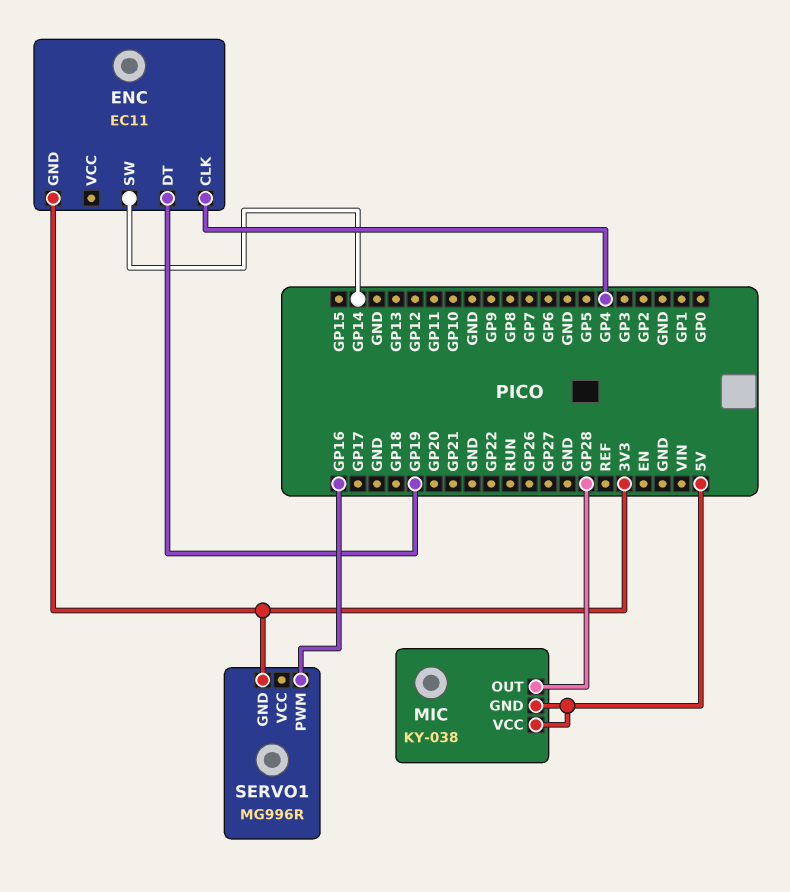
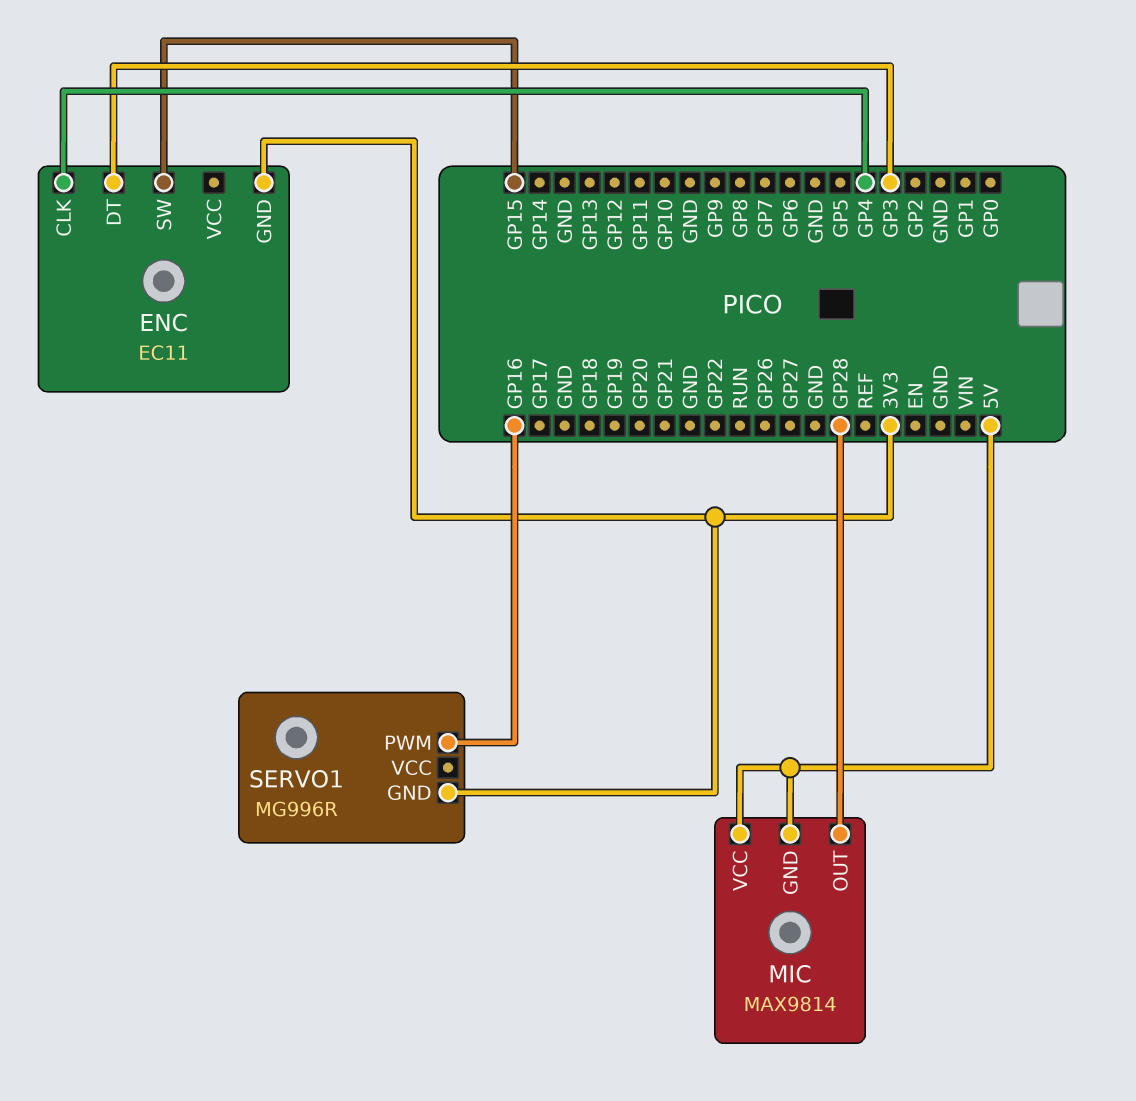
ENC pin DT: GP19 -> GP3
ENC pin SW: GP14 -> GP15
MIC: KY-038 -> MAX9814

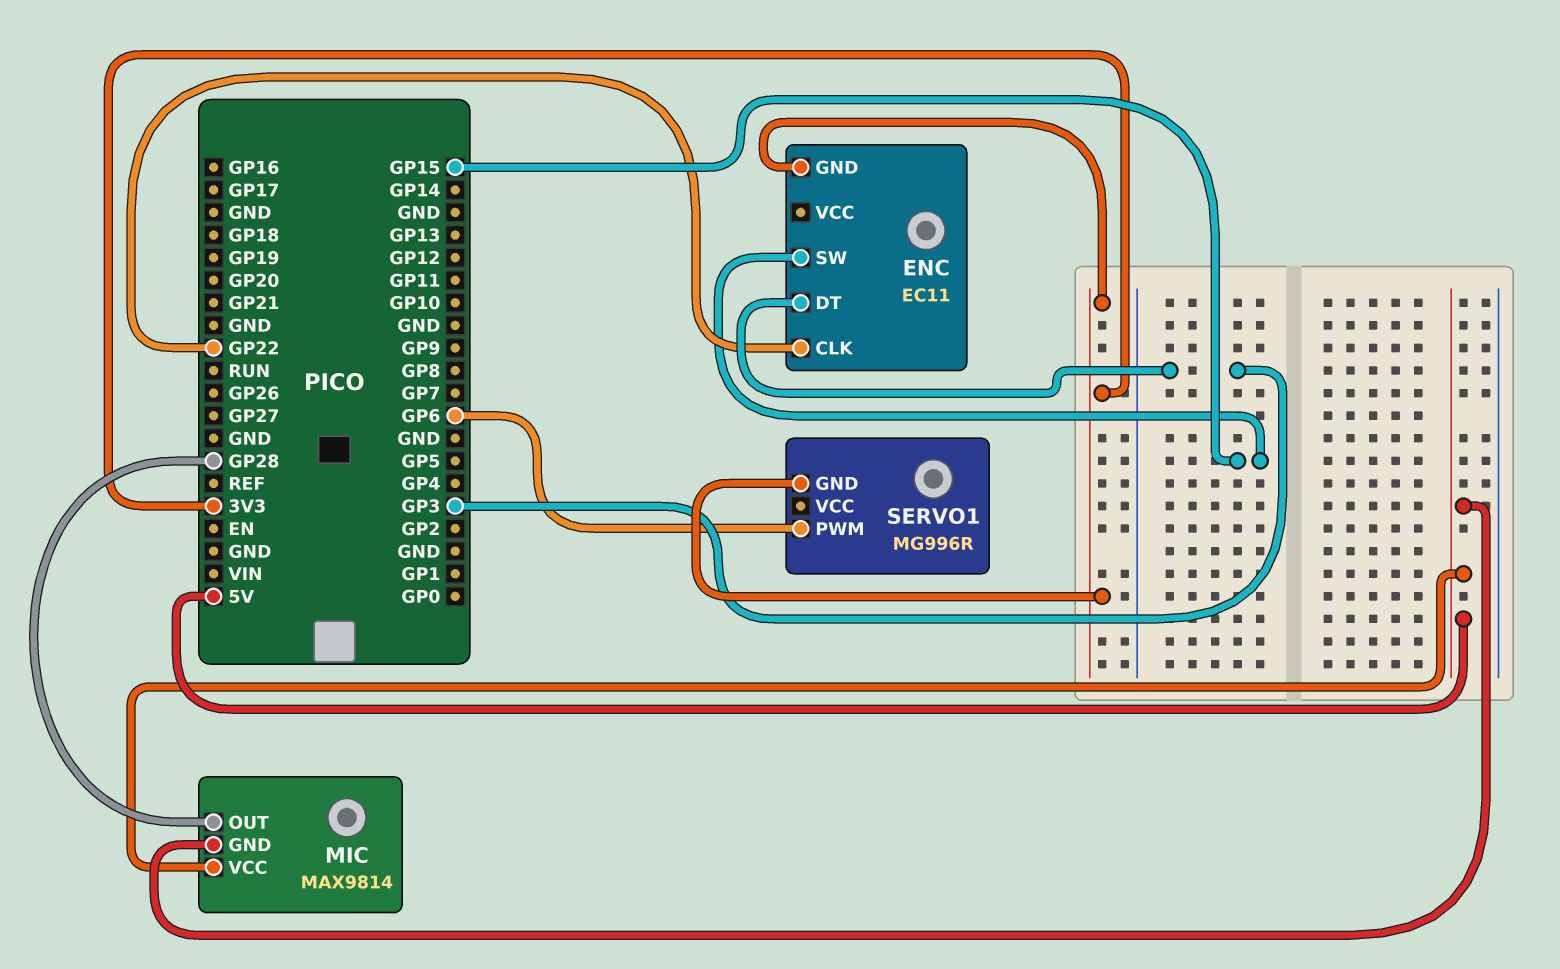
ENC pin CLK: GP4 -> GP22
SERVO1 pin PWM: GP16 -> GP6

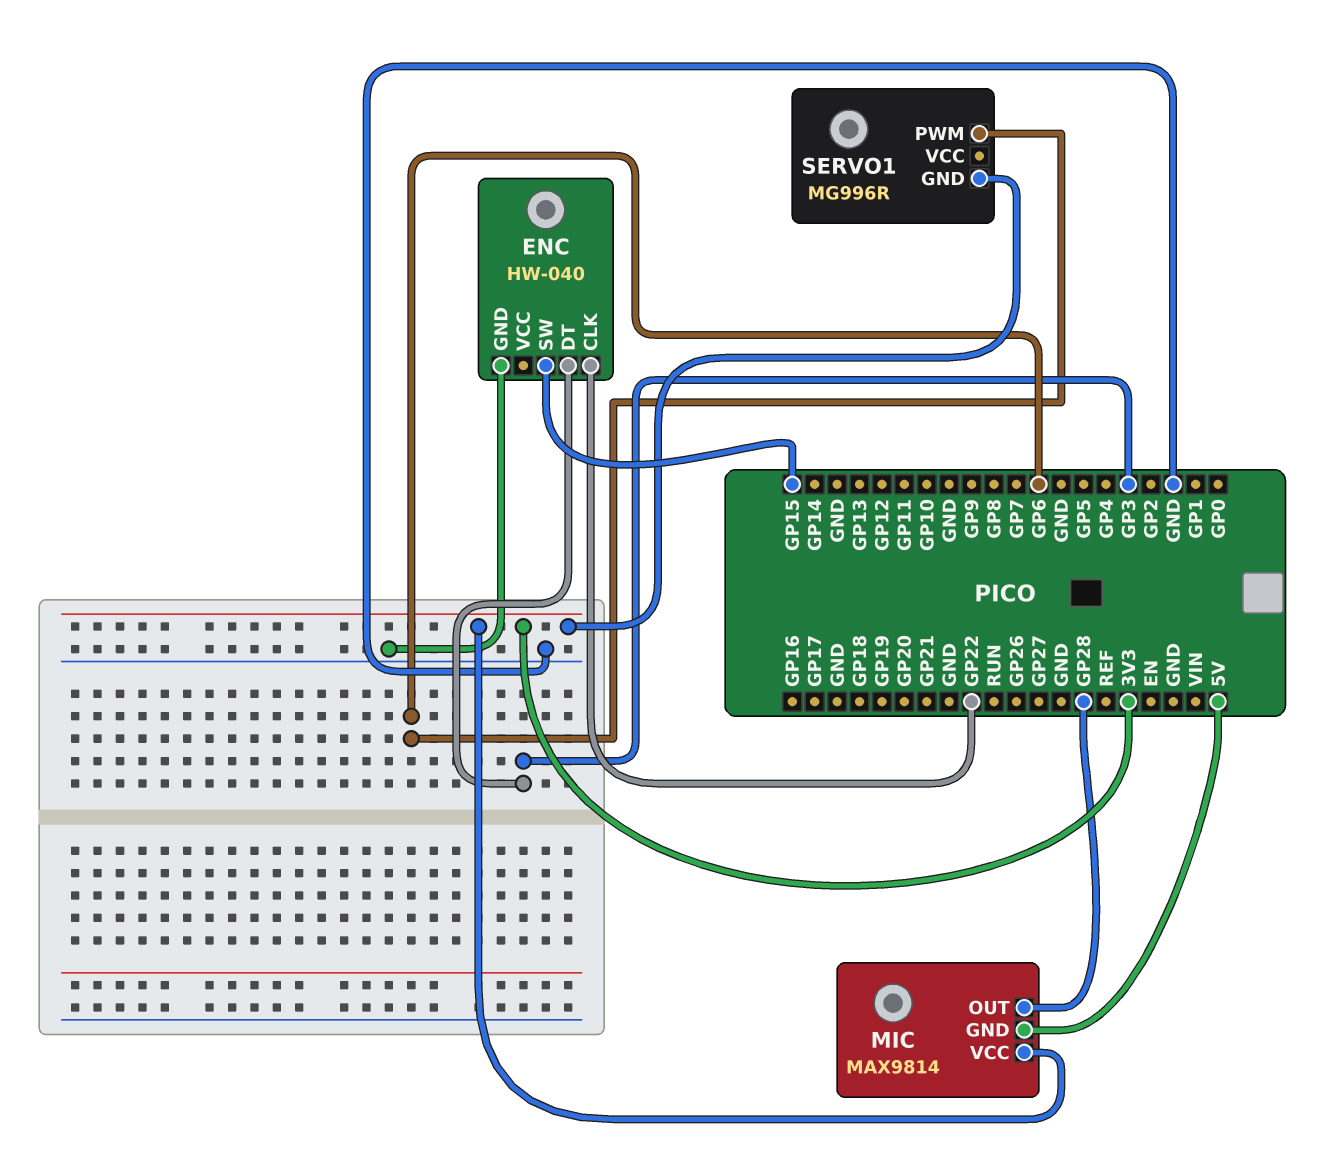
ENC: EC11 -> HW-040
ENC pin GND: 3V3 -> GND
MIC pin VCC: 5V -> 3V3

